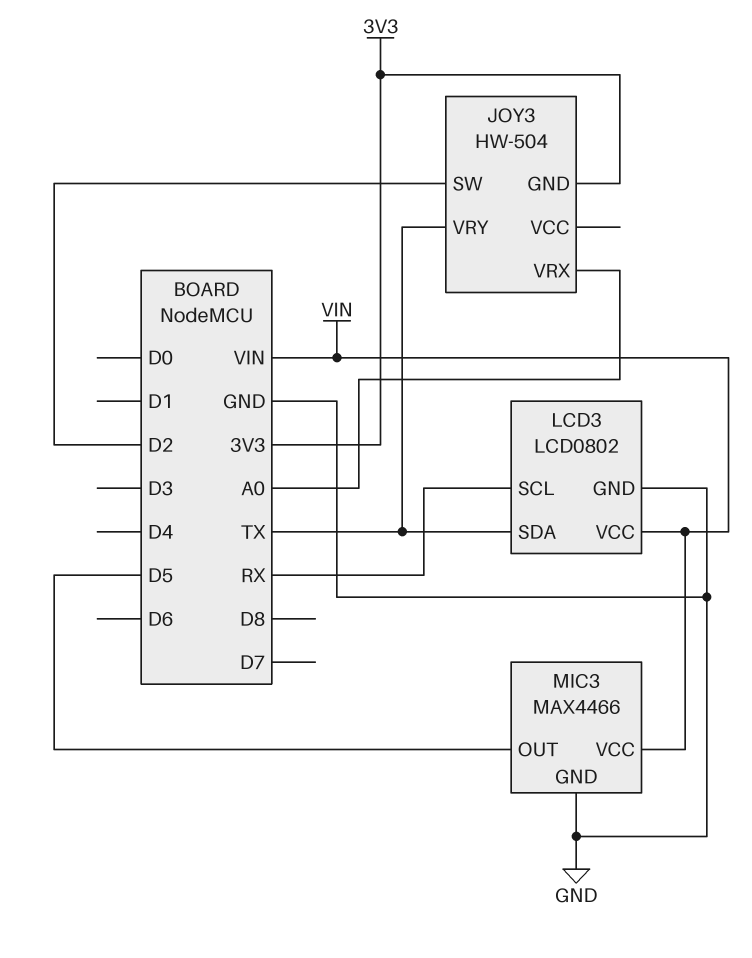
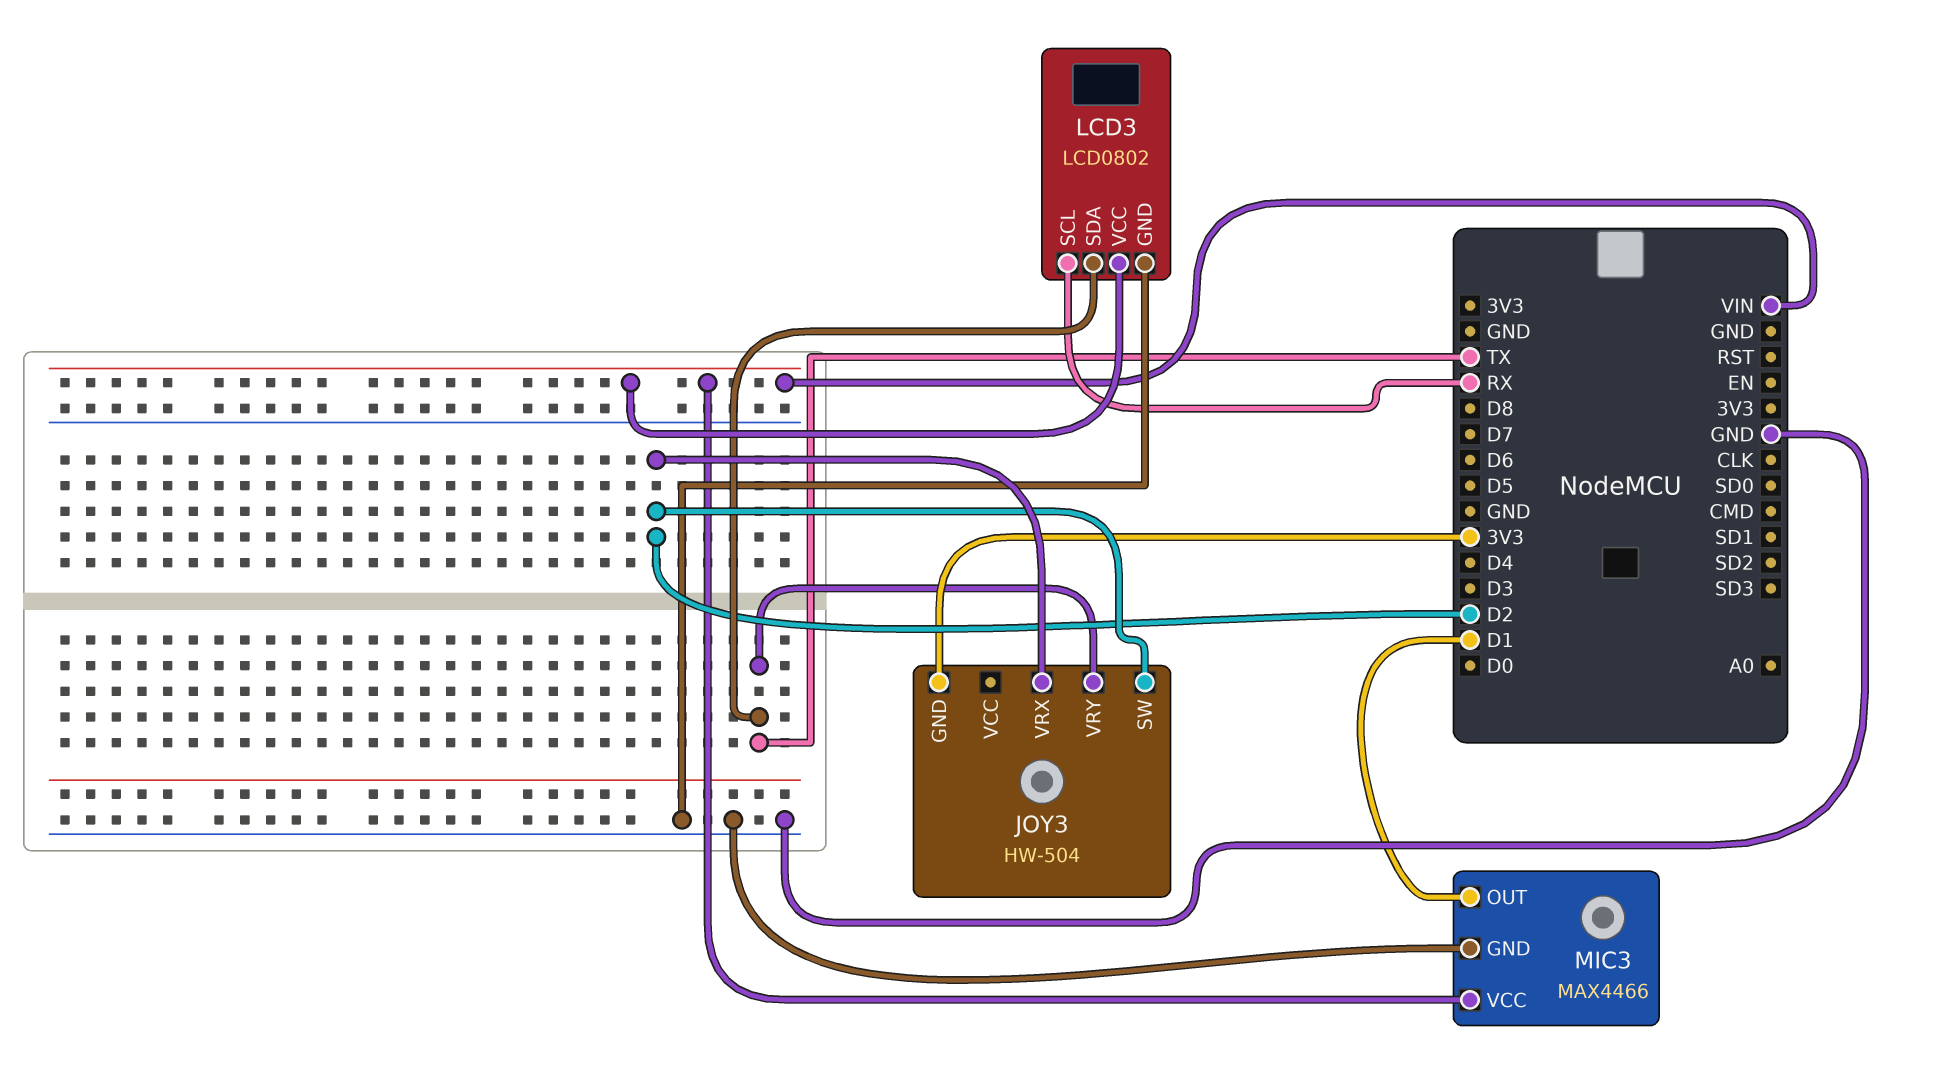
JOY3 pin VRX: A0 -> D2
MIC3 pin OUT: D5 -> D1

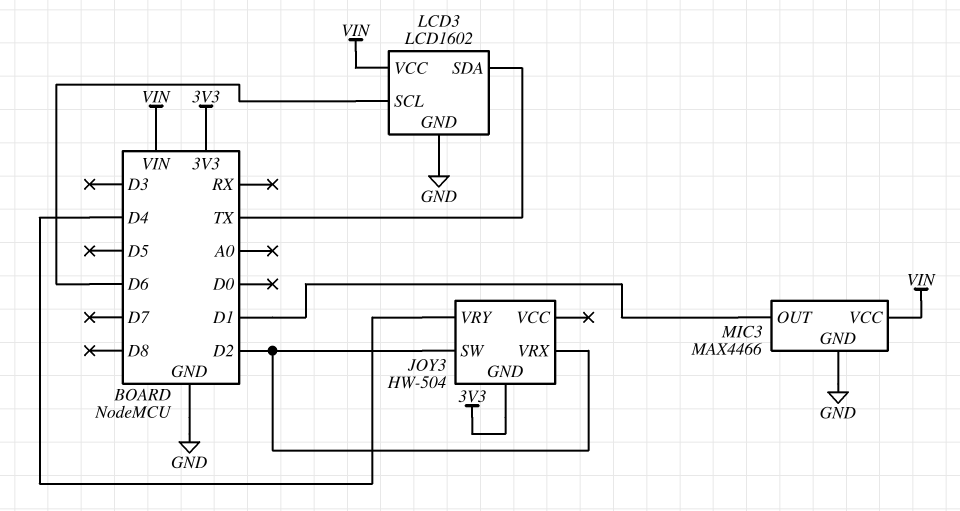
JOY3 pin VRY: TX -> D4
LCD3: LCD0802 -> LCD1602
LCD3 pin SCL: RX -> D6

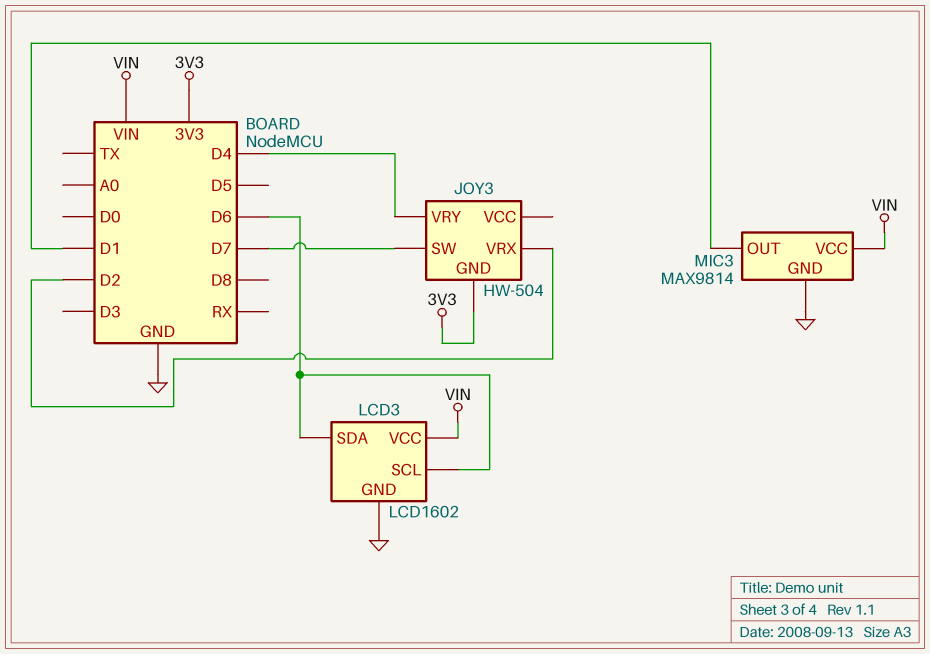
JOY3 pin SW: D2 -> D7
LCD3 pin SDA: TX -> D6
MIC3: MAX4466 -> MAX9814

